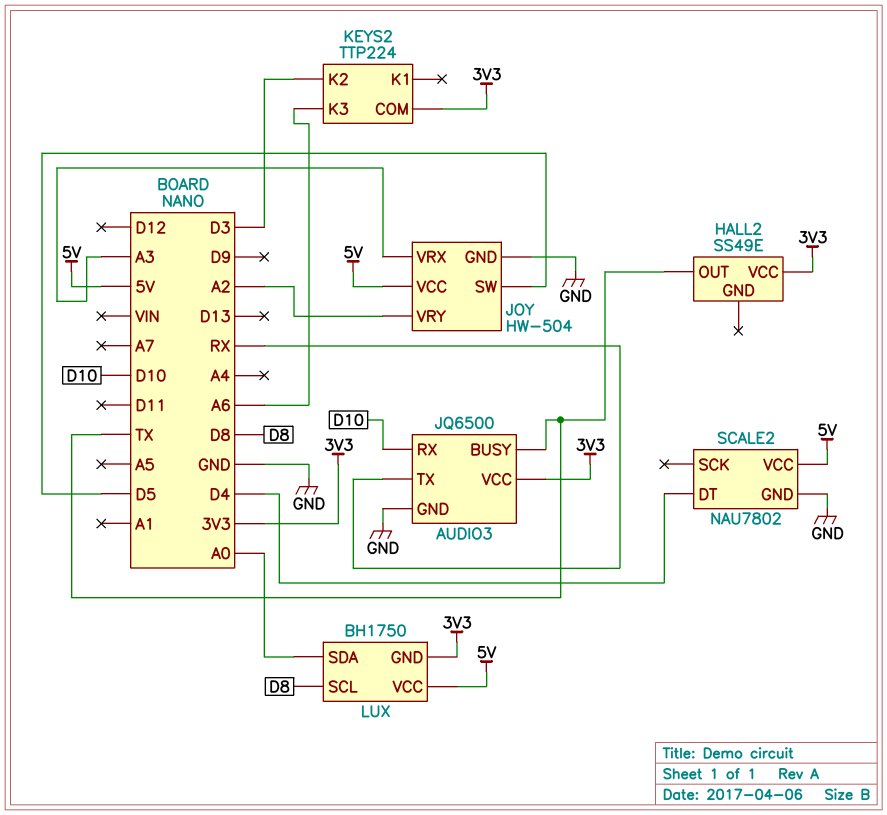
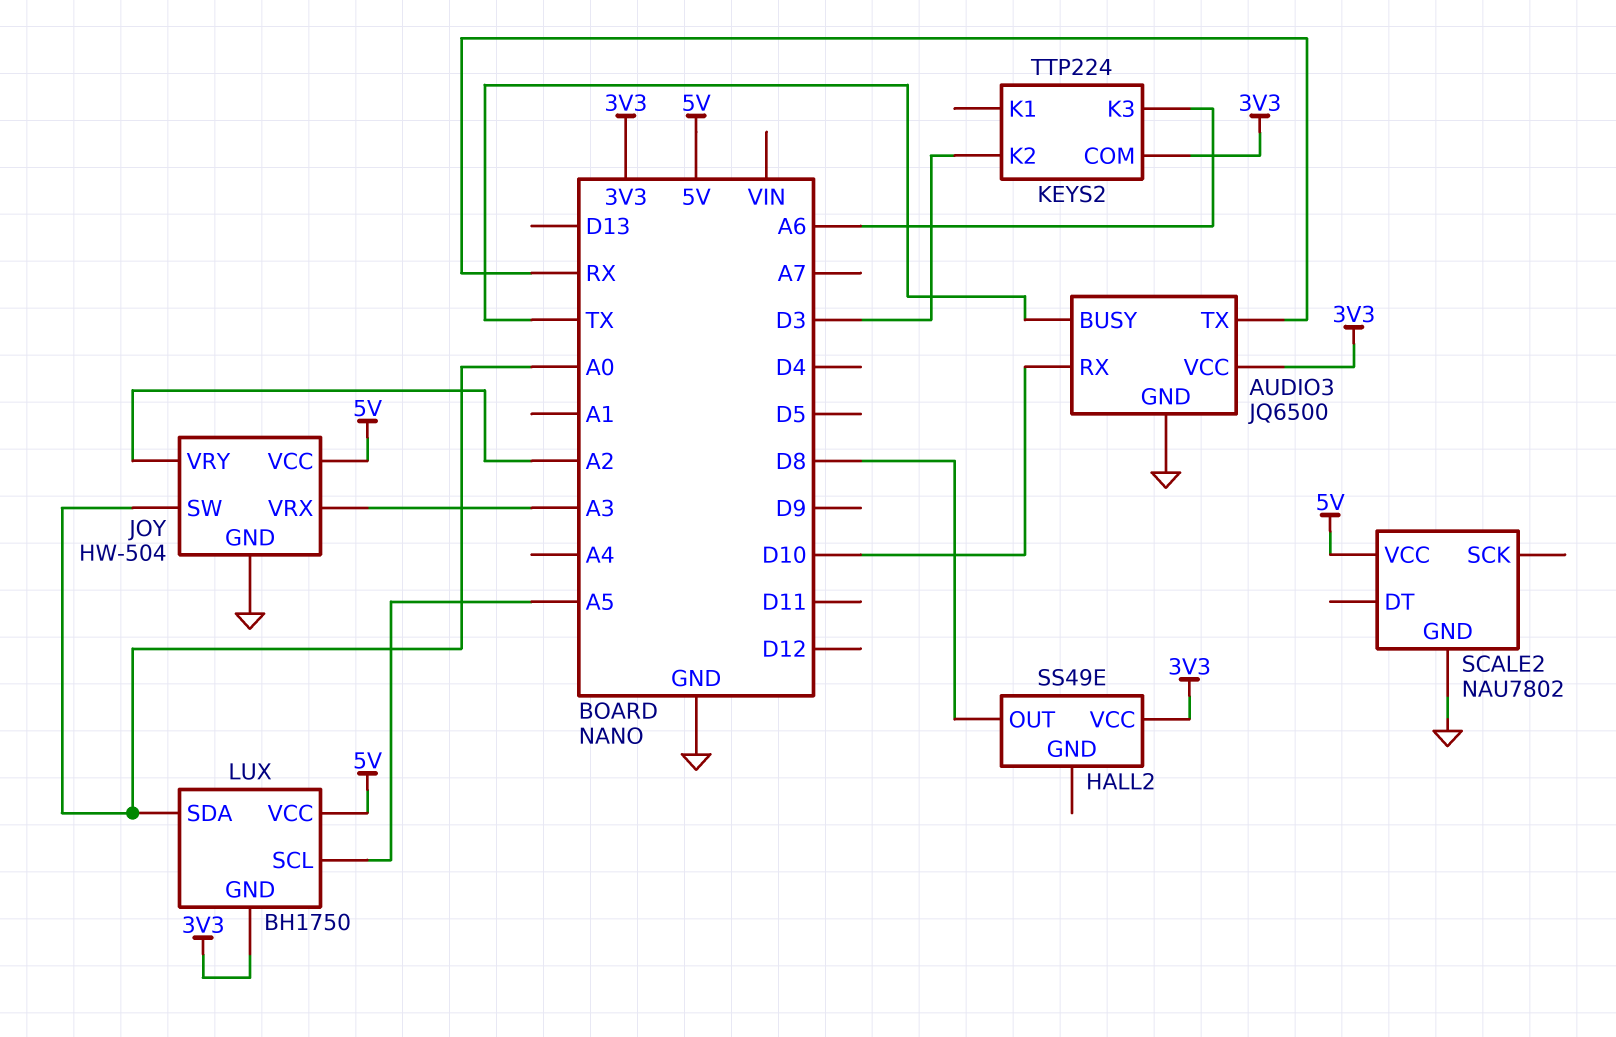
HALL2 pin OUT: TX -> D8
JOY pin SW: D5 -> A0
LUX pin SCL: D8 -> A5
SCALE2 pin DT: D4 -> none

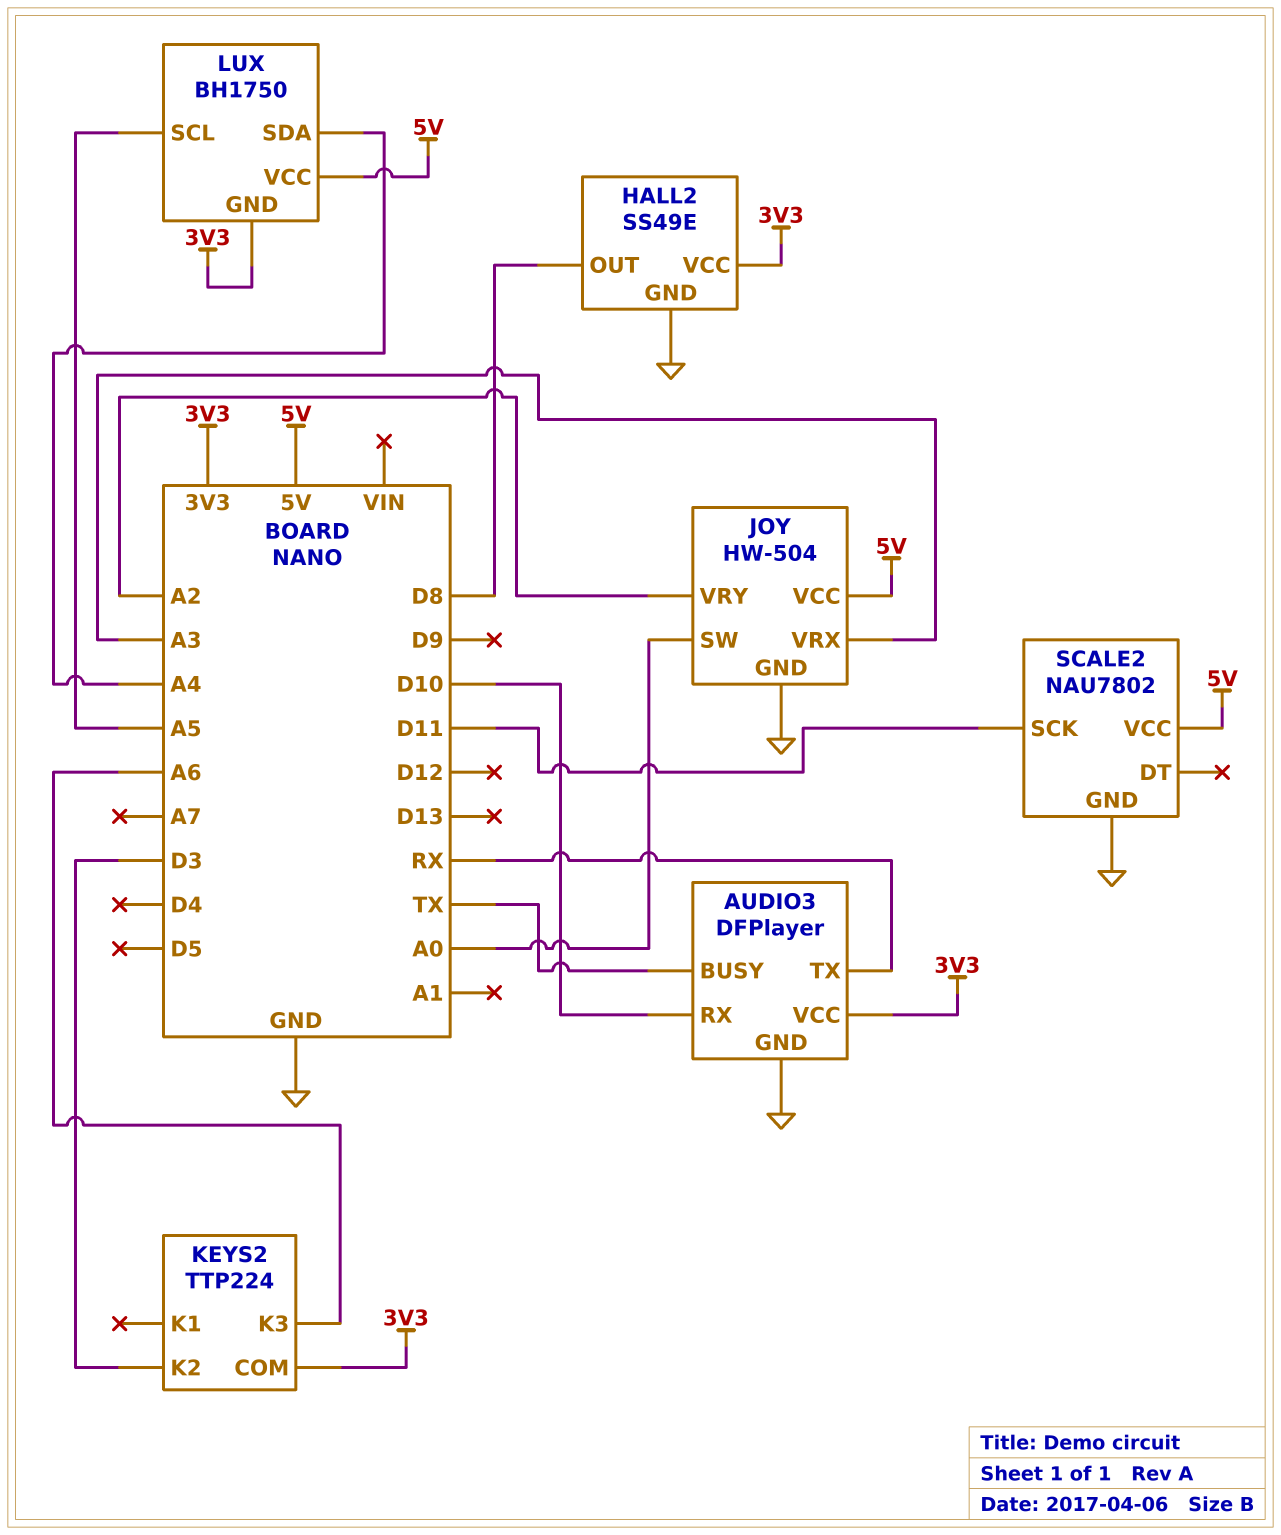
AUDIO3: JQ6500 -> DFPlayer
HALL2 pin GND: none -> GND
LUX pin SDA: A0 -> A4
SCALE2 pin SCK: none -> D11

